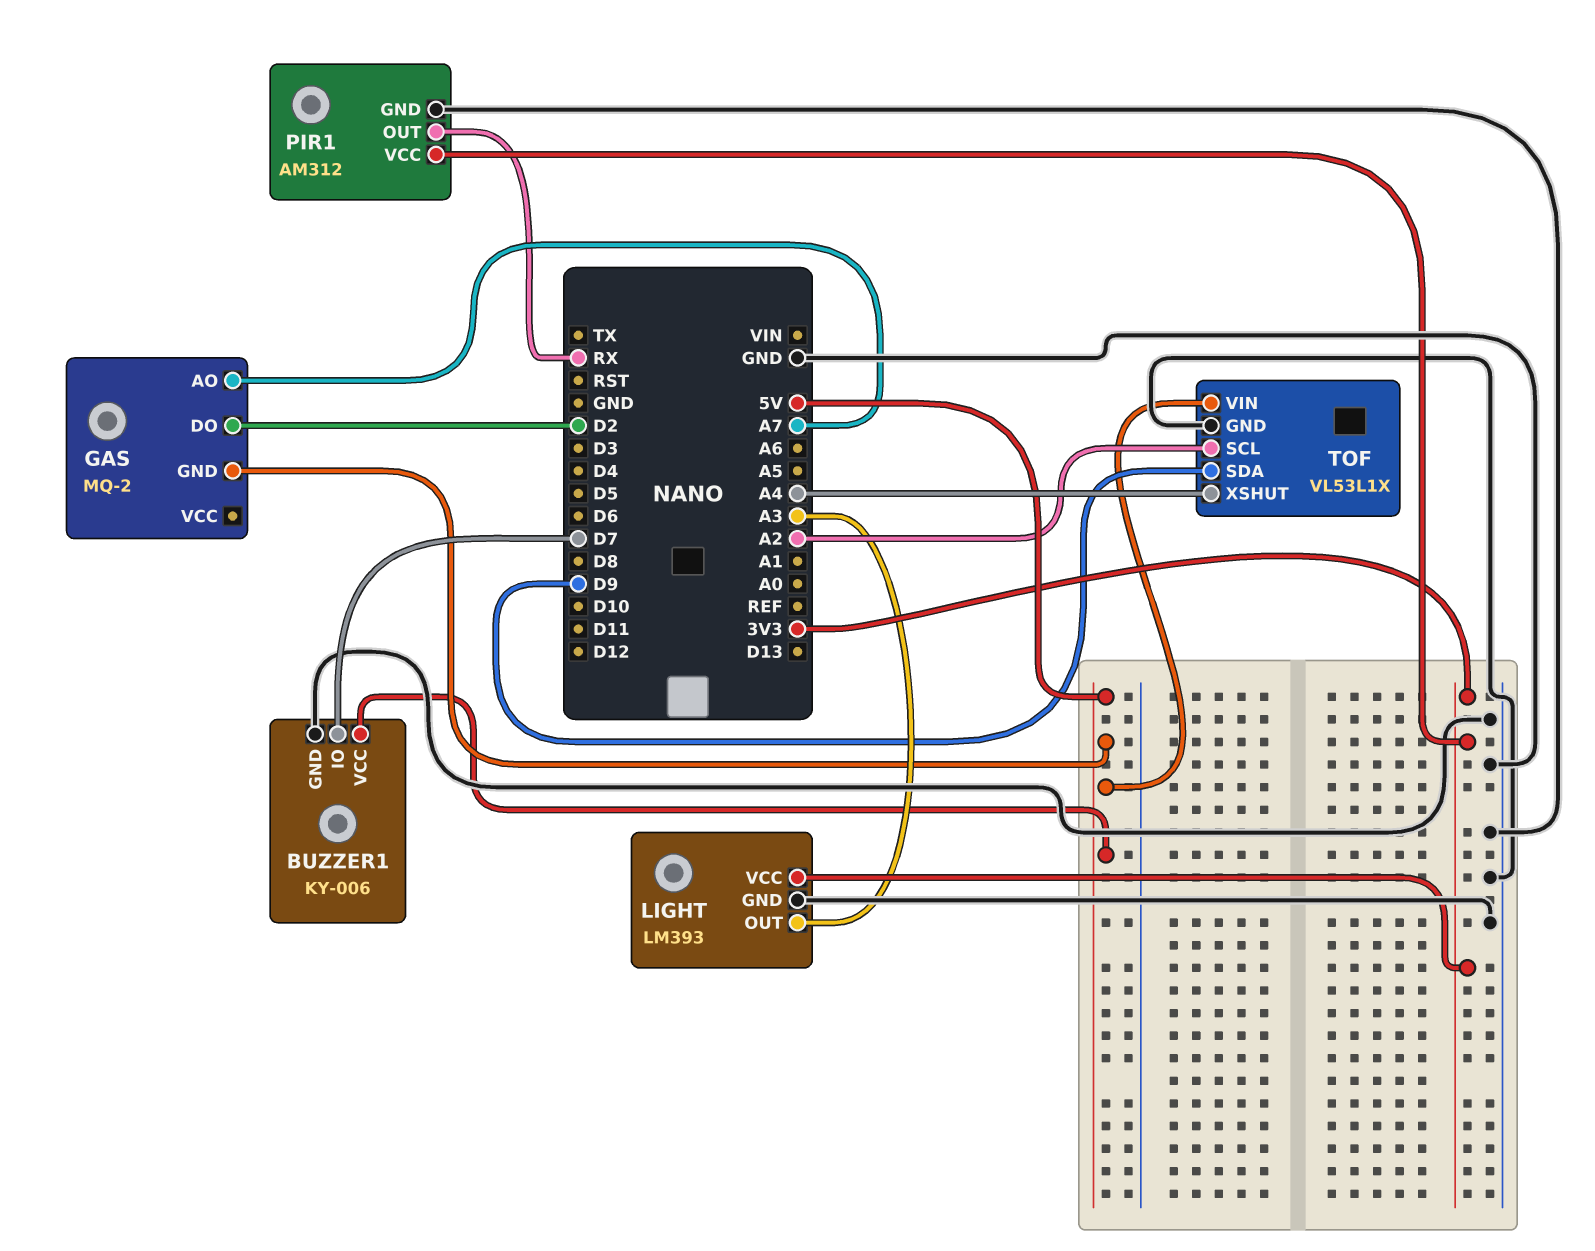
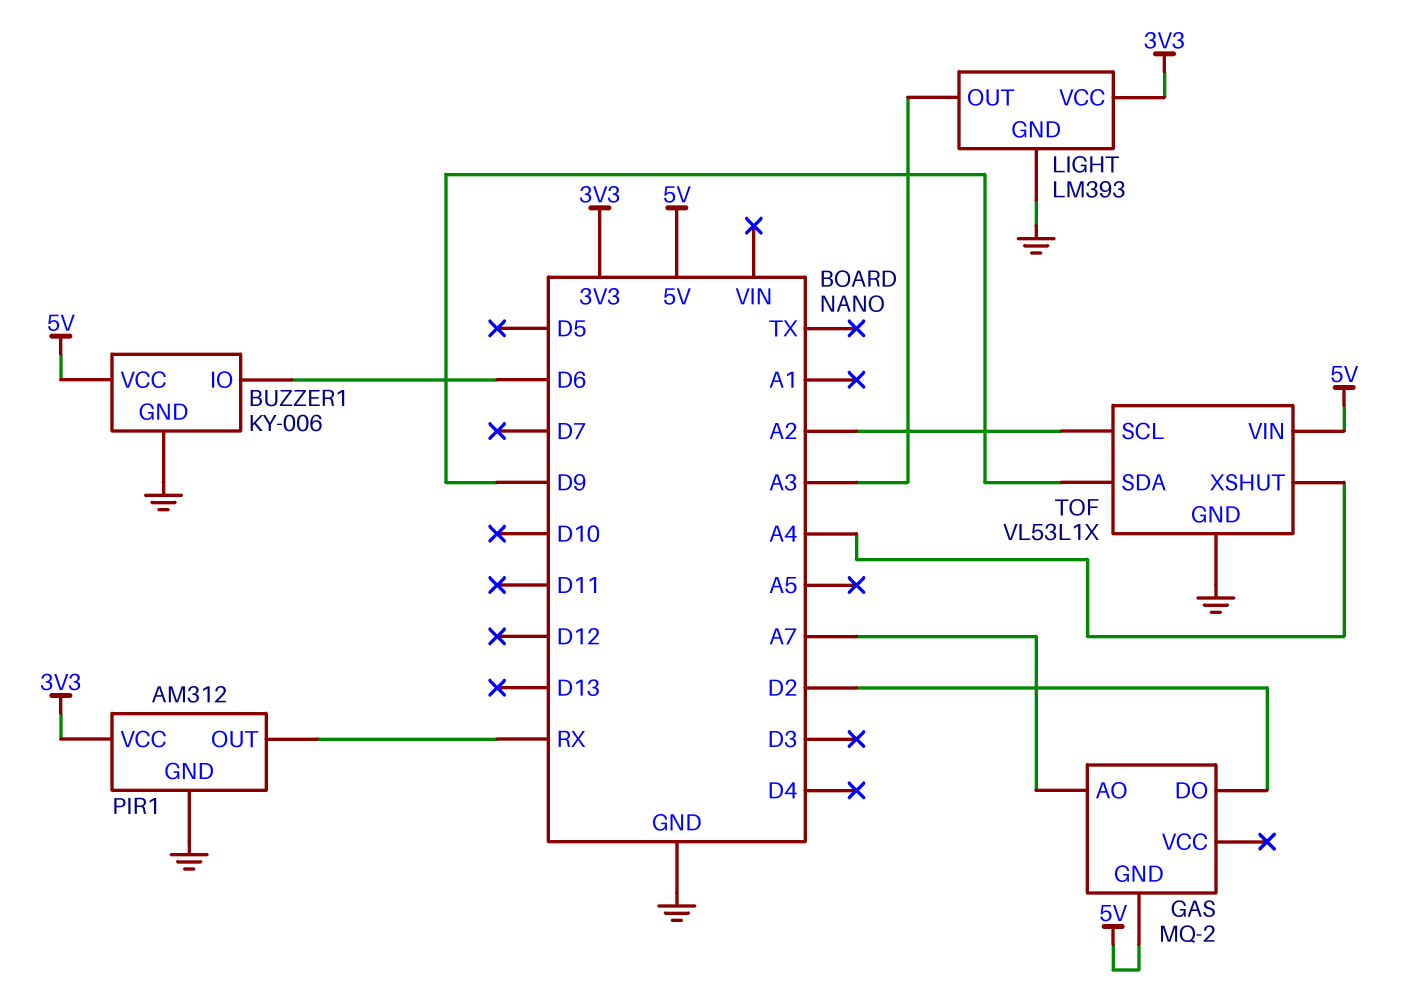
BUZZER1 pin IO: D7 -> D6

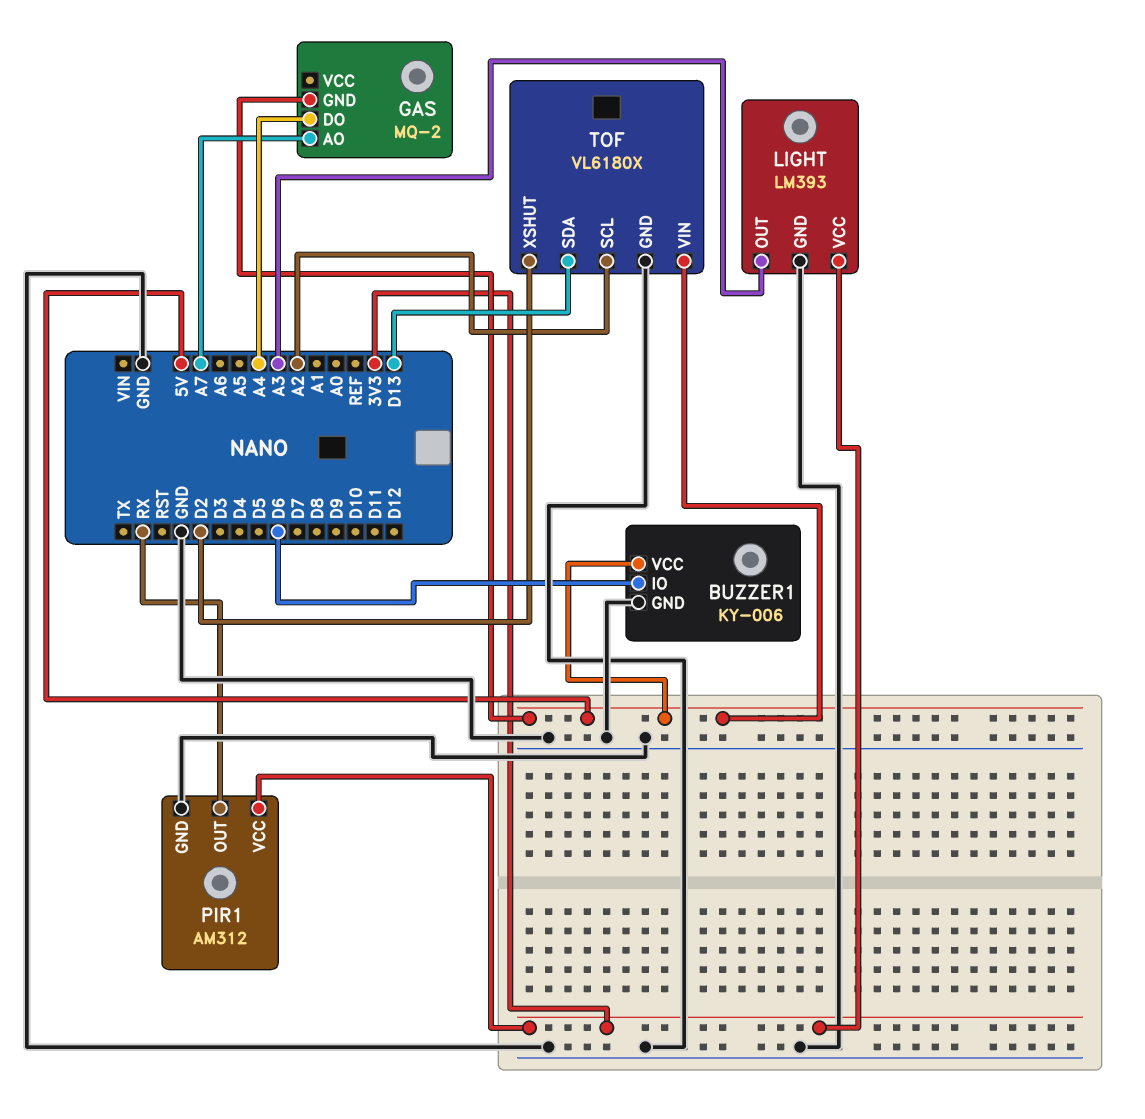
GAS pin DO: D2 -> A4
TOF: VL53L1X -> VL6180X
TOF pin SDA: D9 -> D13
TOF pin XSHUT: A4 -> D2

